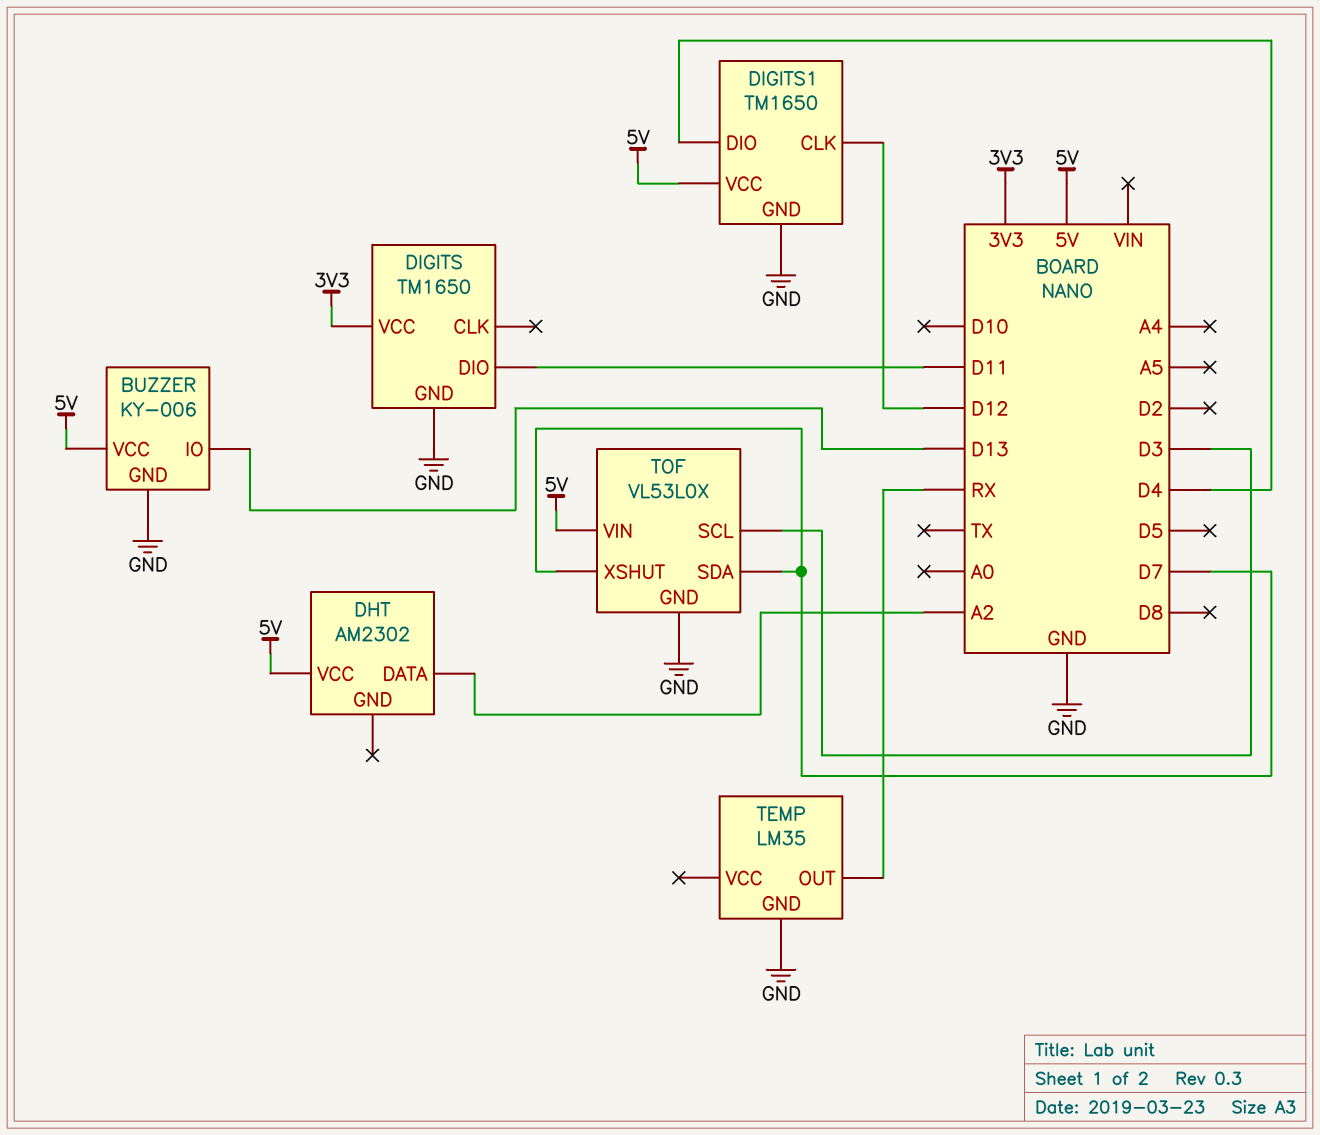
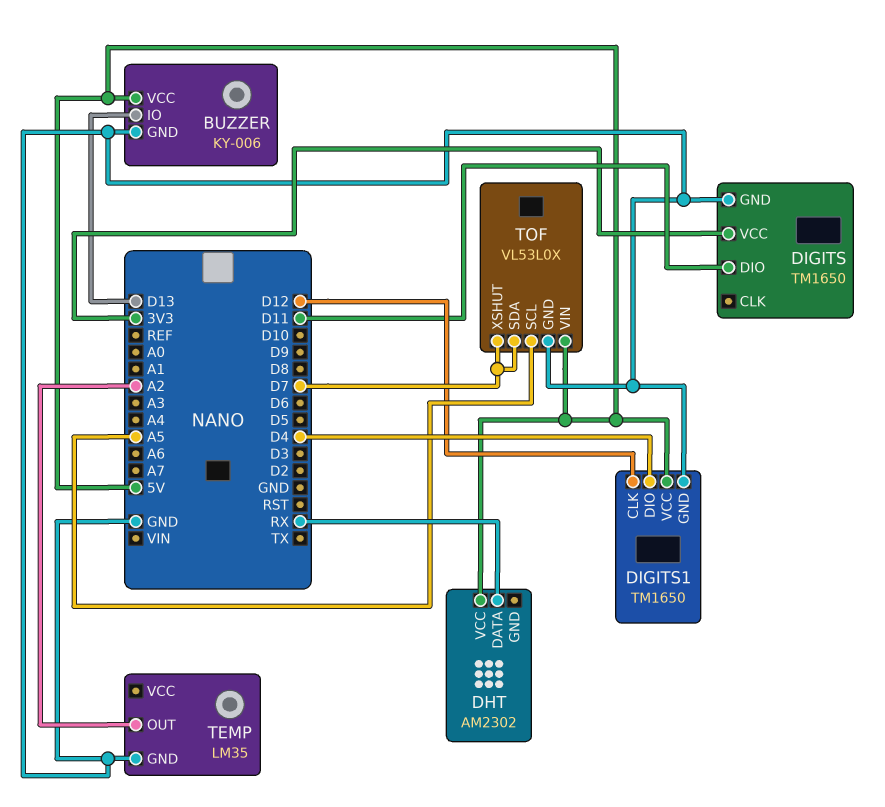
DHT pin DATA: A2 -> RX
TEMP pin OUT: RX -> A2
TOF pin SCL: D3 -> A5

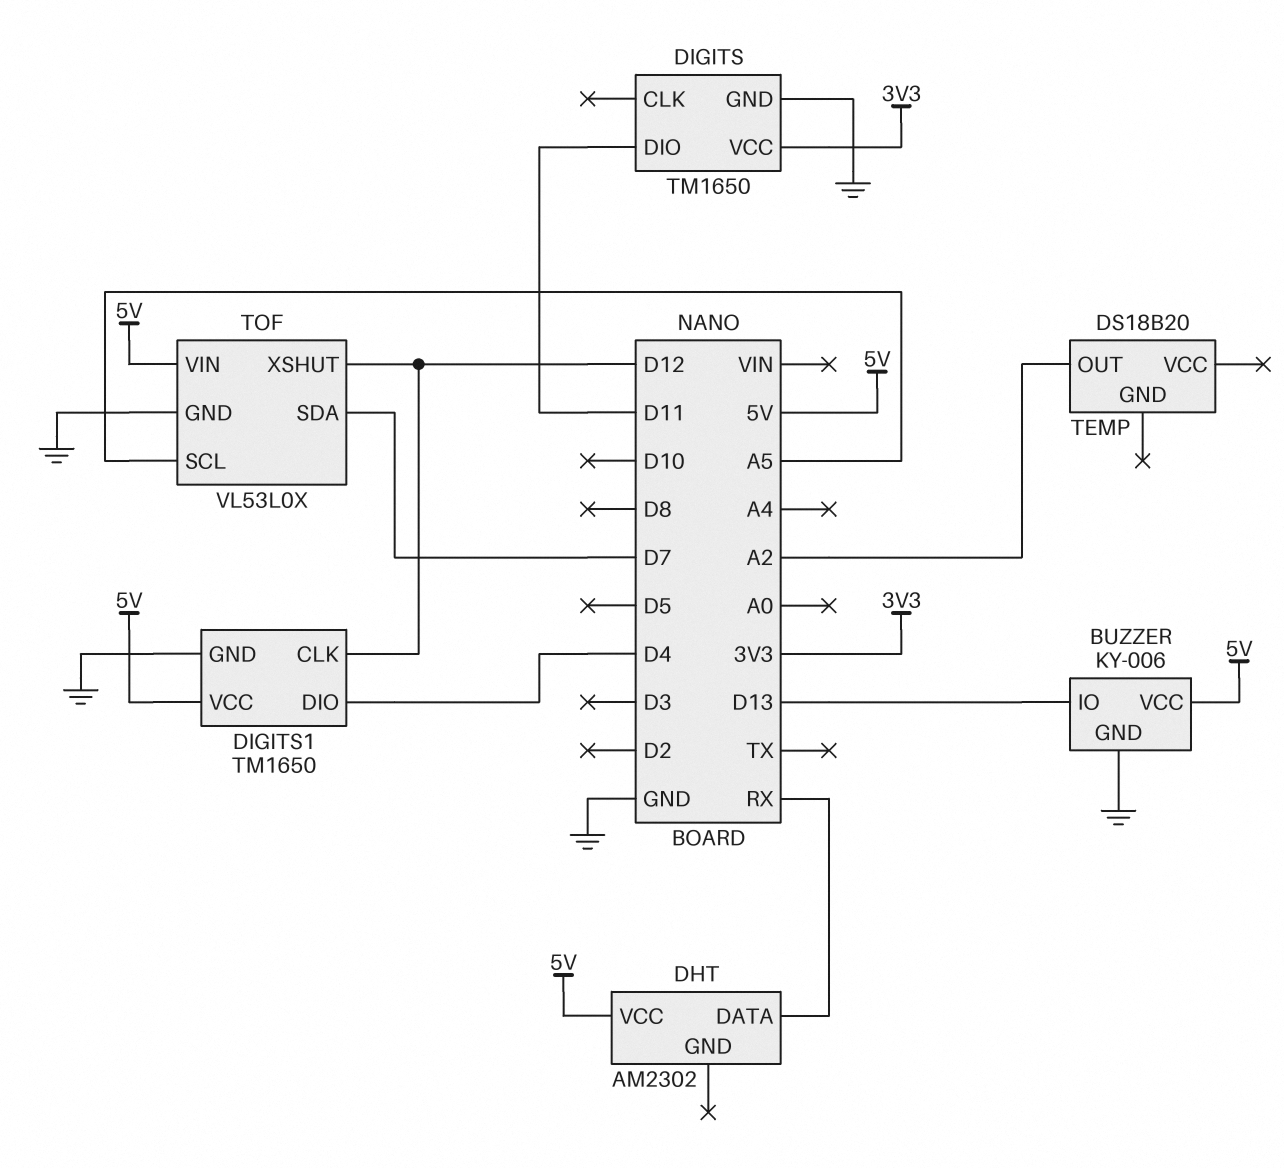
TEMP: LM35 -> DS18B20
TEMP pin GND: GND -> none
TOF pin XSHUT: D7 -> D12

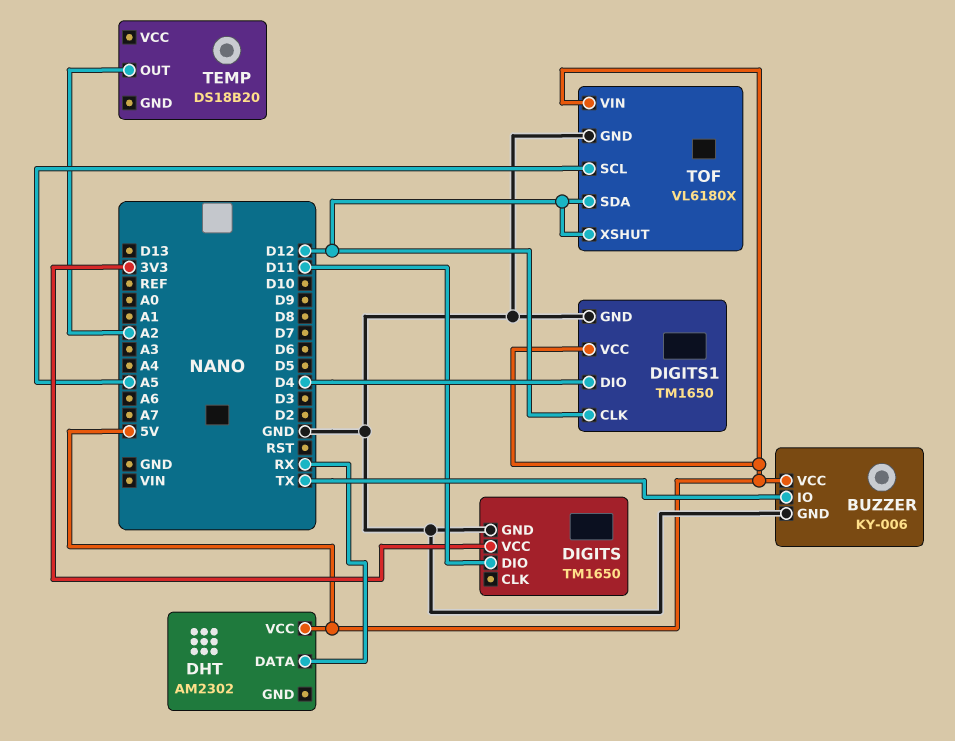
BUZZER pin IO: D13 -> TX
TOF: VL53L0X -> VL6180X
TOF pin SDA: D7 -> D12

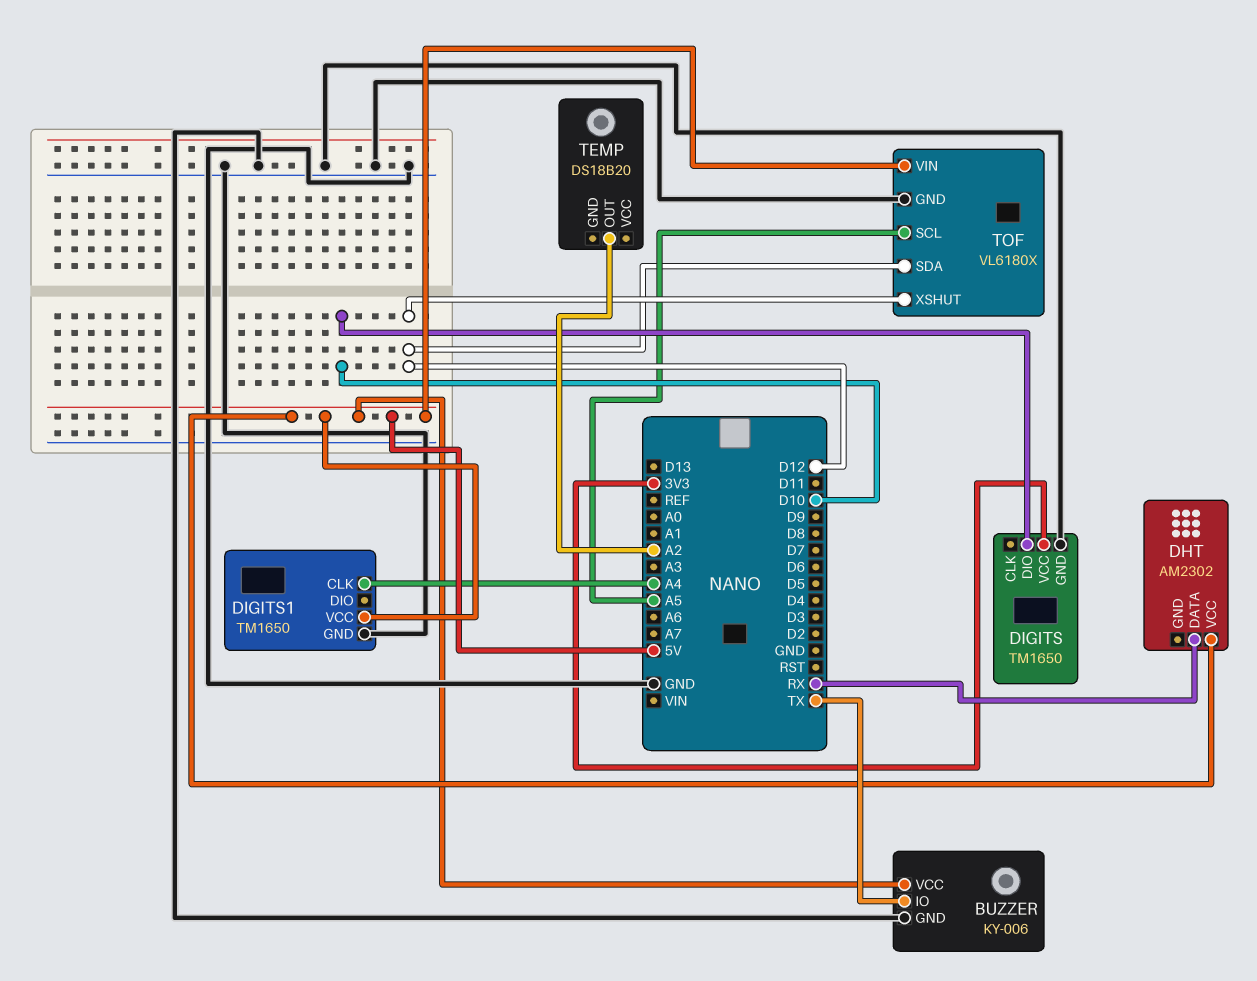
DIGITS pin DIO: D11 -> D10
DIGITS1 pin CLK: D12 -> A4
DIGITS1 pin DIO: D4 -> none

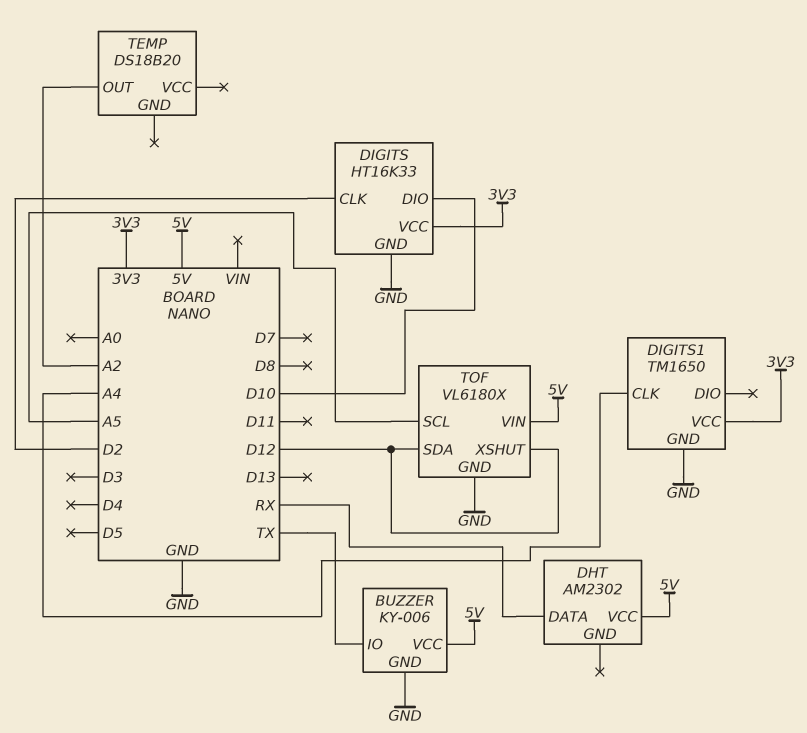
DIGITS: TM1650 -> HT16K33
DIGITS pin CLK: none -> D2
DIGITS1 pin VCC: 5V -> 3V3

